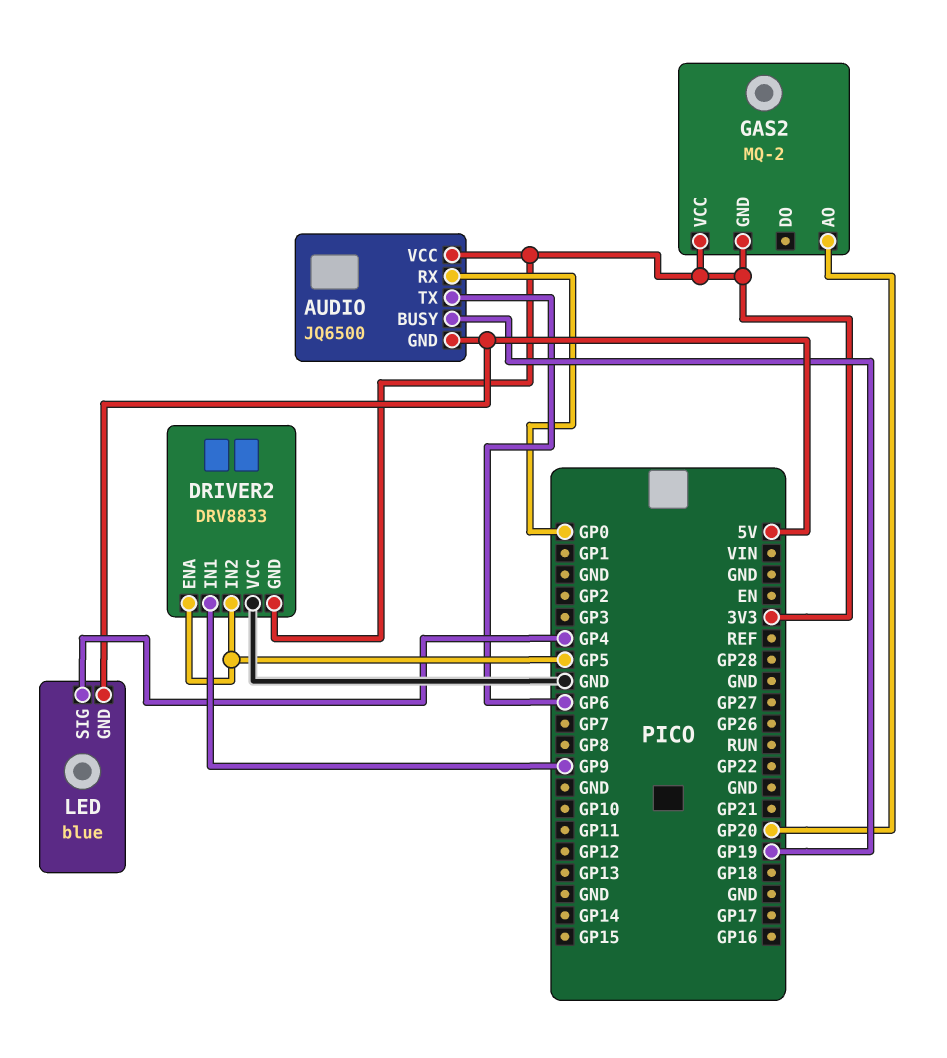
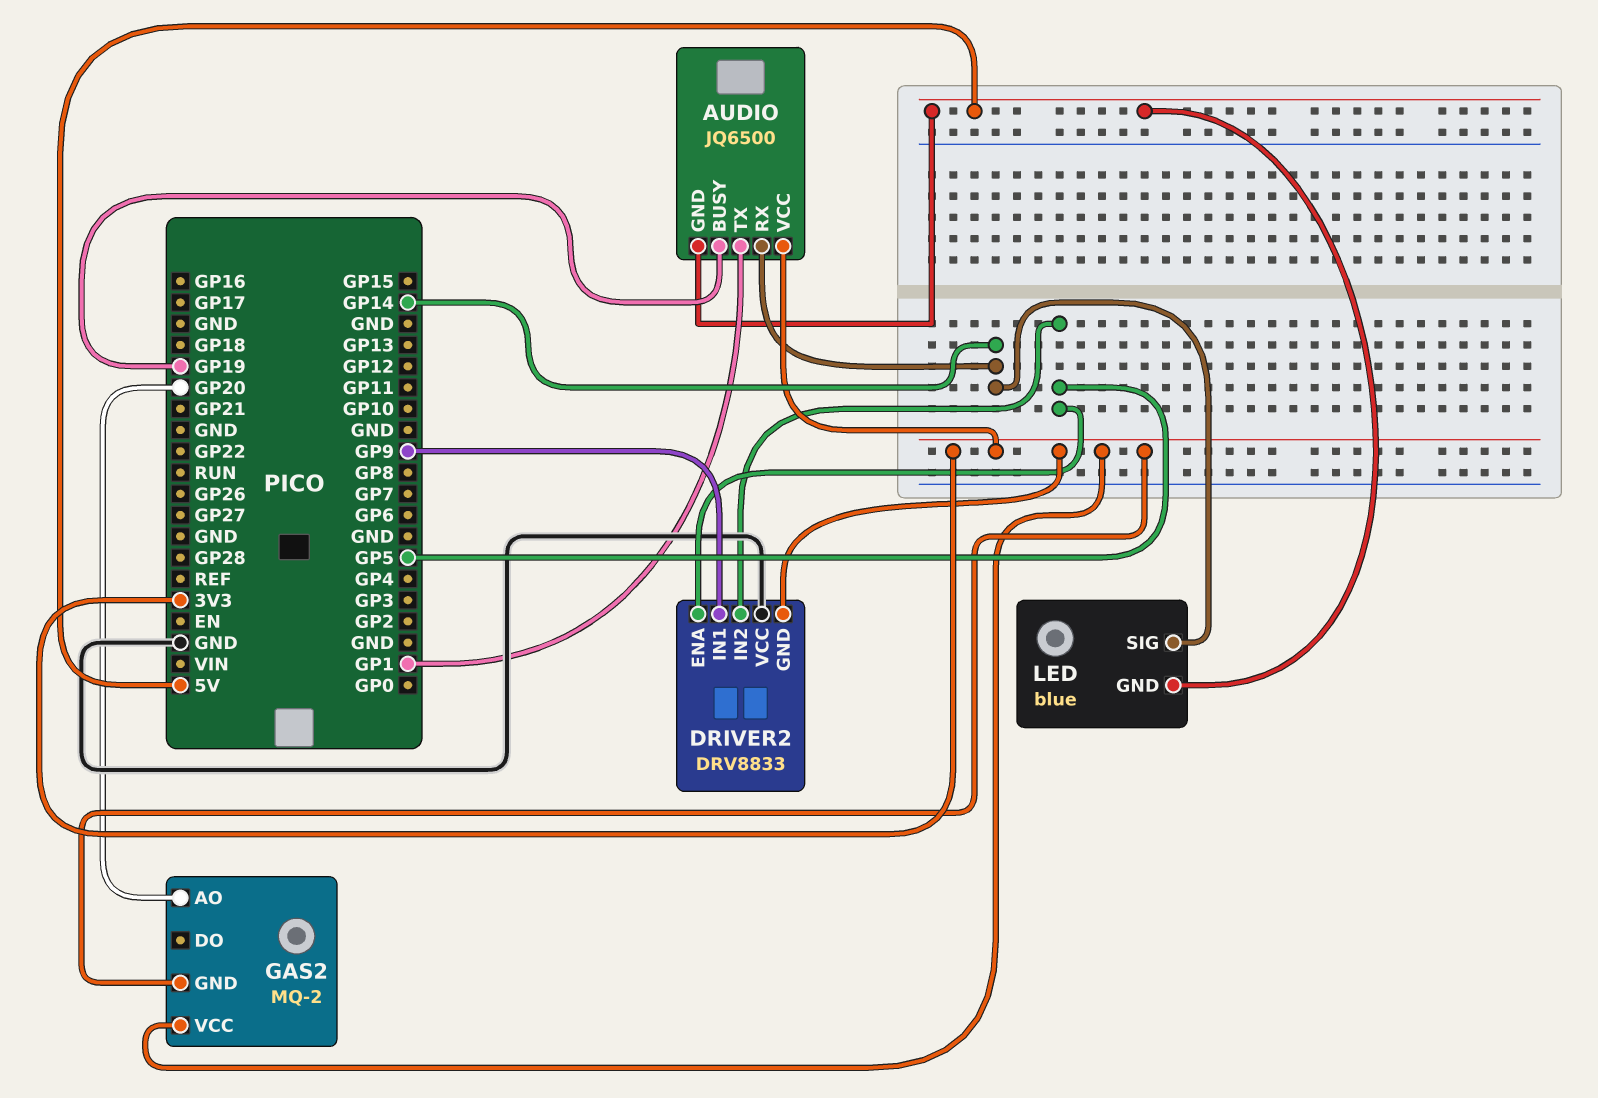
AUDIO pin RX: GP0 -> GP14
AUDIO pin TX: GP6 -> GP1
LED pin SIG: GP4 -> GP14

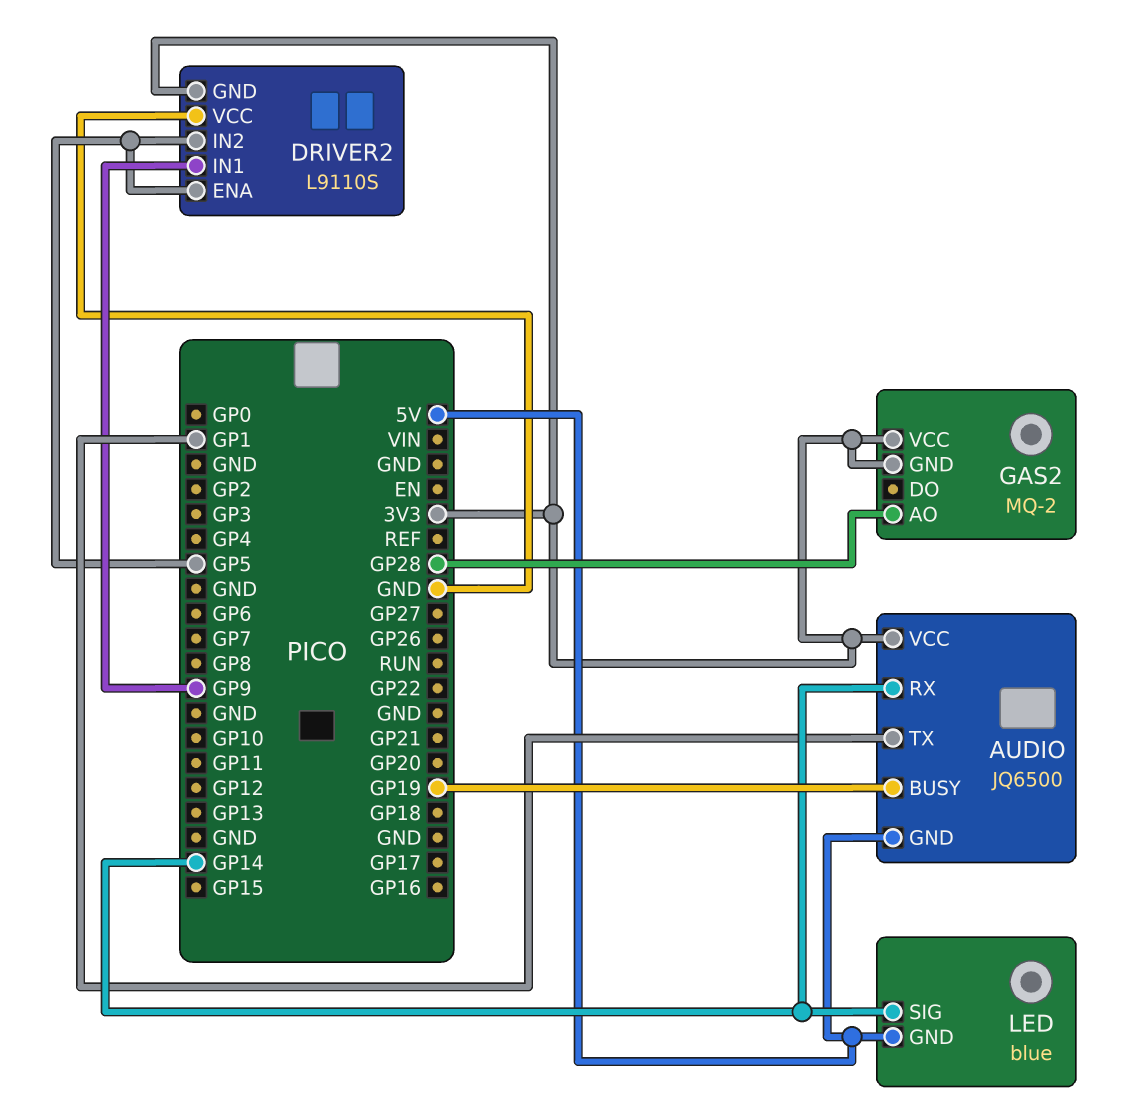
DRIVER2: DRV8833 -> L9110S
GAS2 pin AO: GP20 -> GP28

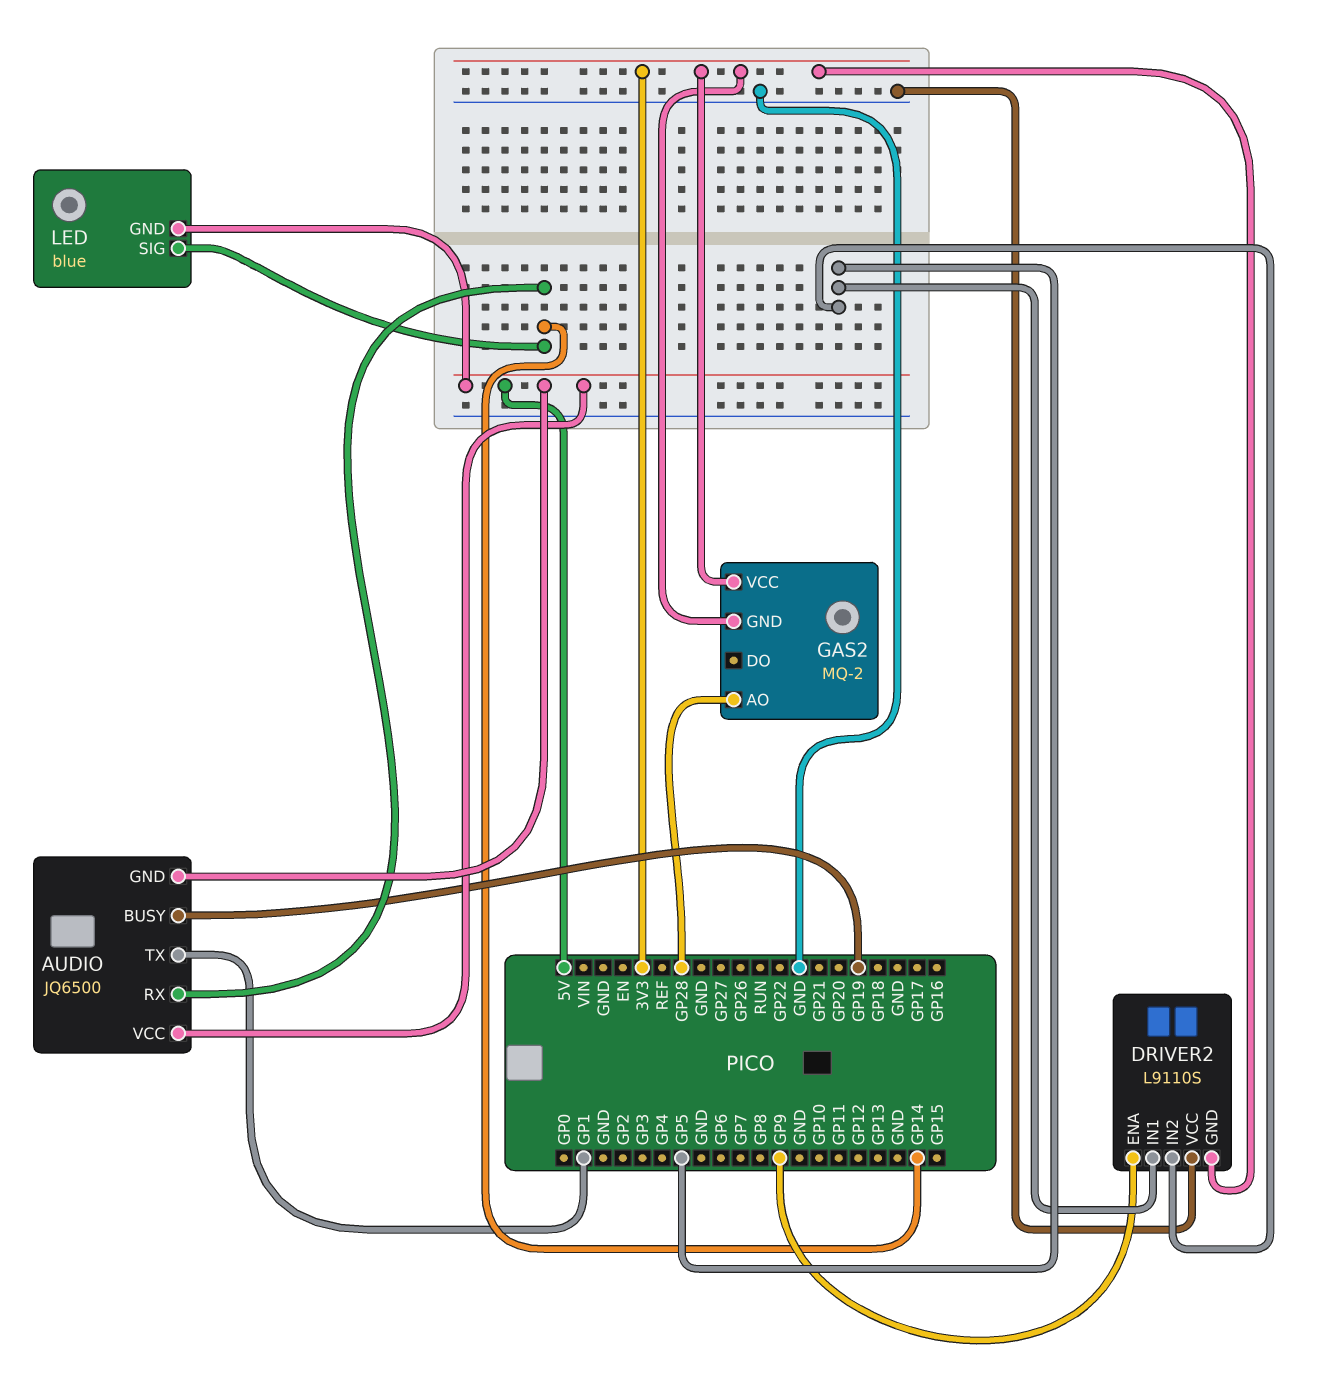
AUDIO pin VCC: 3V3 -> 5V
DRIVER2 pin ENA: GP5 -> GP9
DRIVER2 pin IN1: GP9 -> GP5

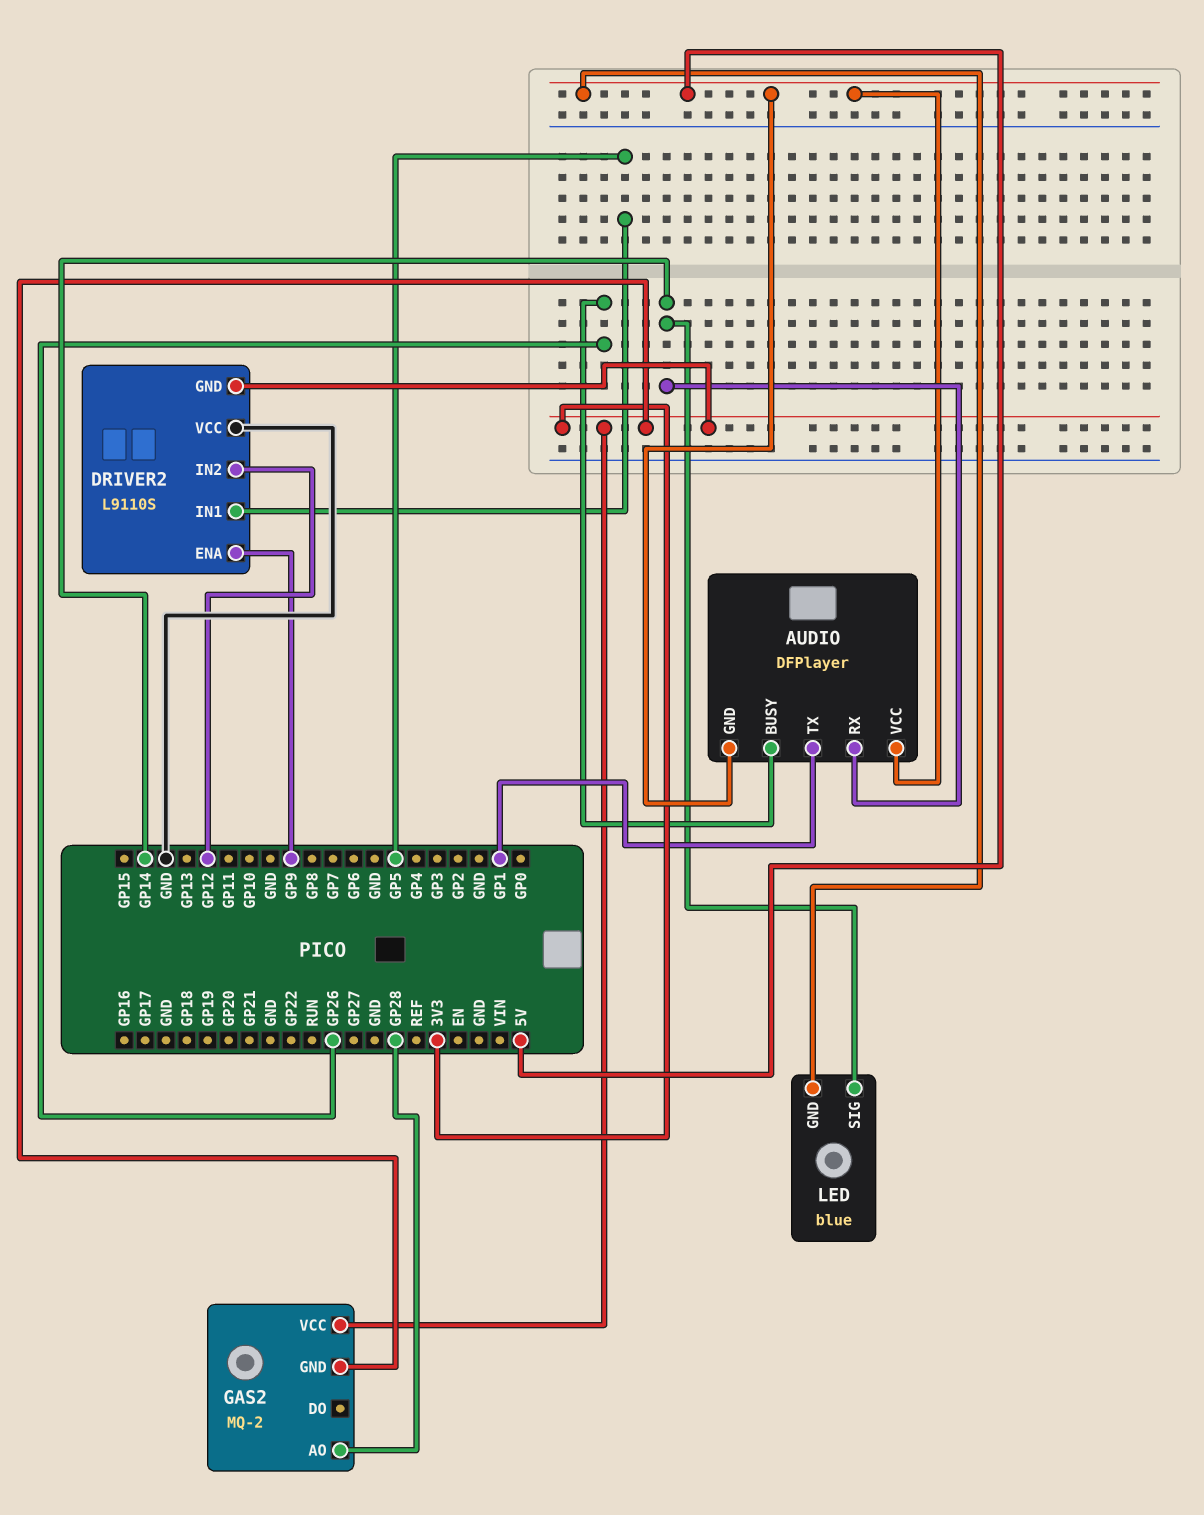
AUDIO: JQ6500 -> DFPlayer
AUDIO pin BUSY: GP19 -> GP26
DRIVER2 pin IN2: GP5 -> GP12

